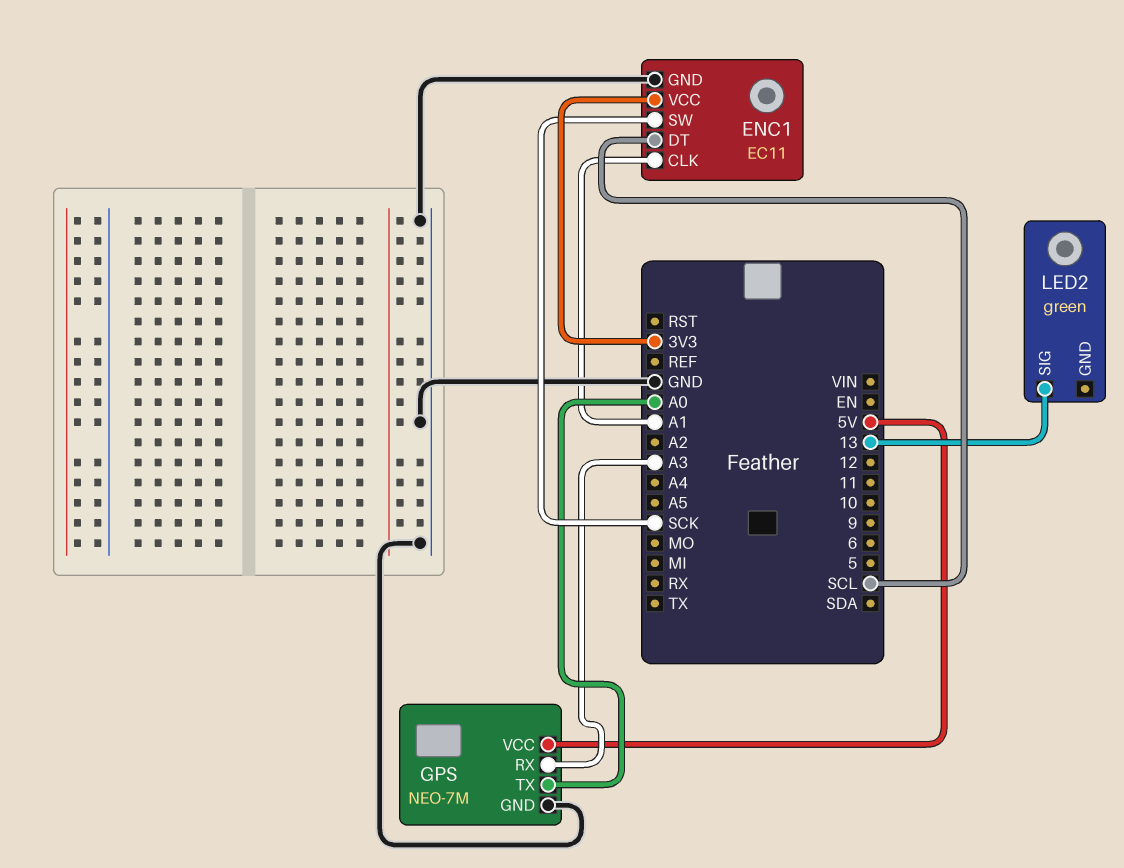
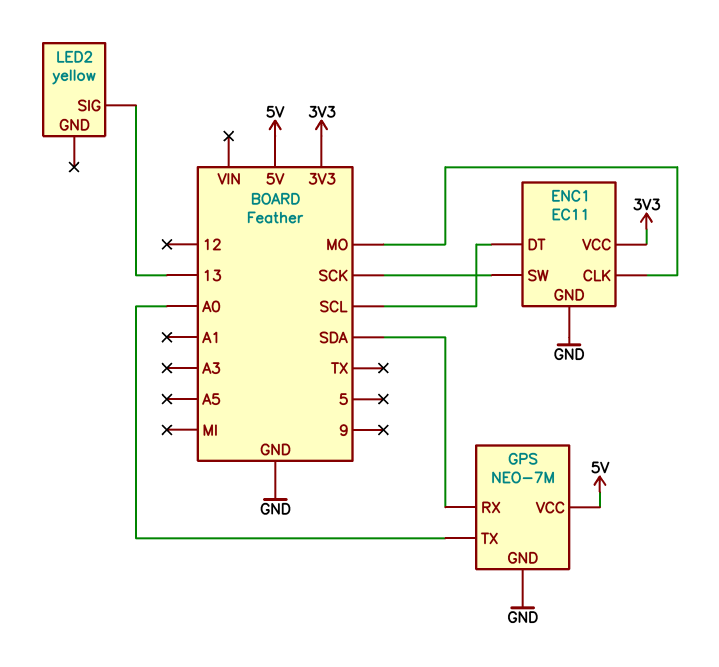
ENC1 pin CLK: A1 -> MO
GPS pin RX: A3 -> SDA
LED2: green -> yellow

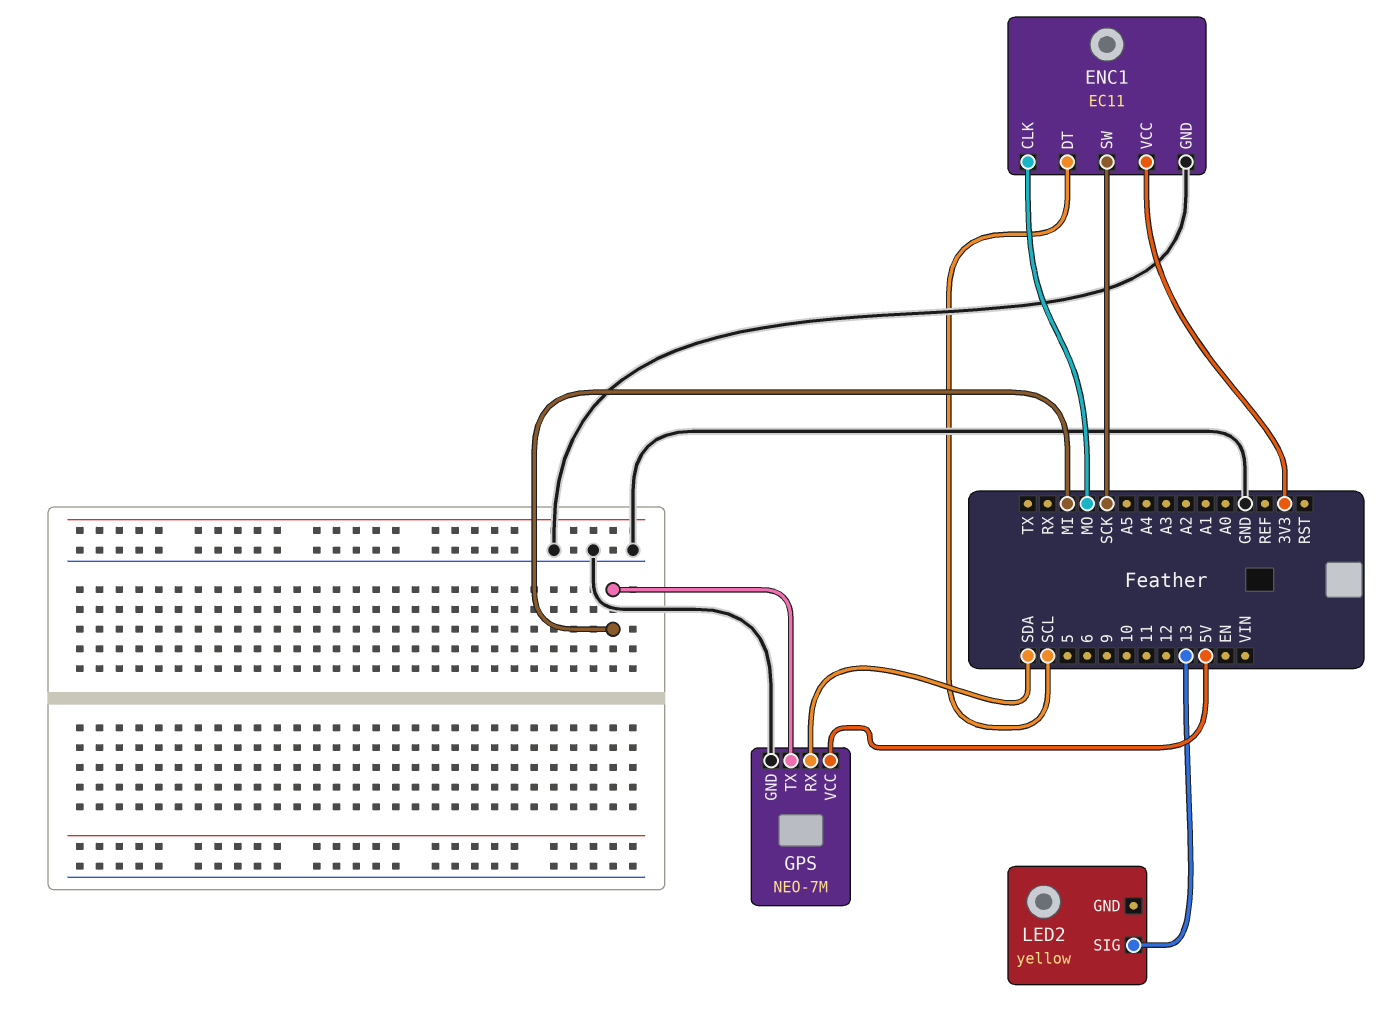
GPS pin TX: A0 -> MI

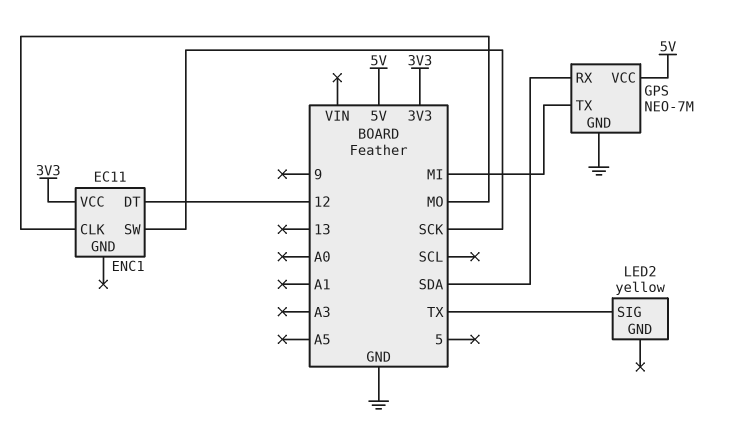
ENC1 pin DT: SCL -> 12
ENC1 pin GND: GND -> none
LED2 pin SIG: 13 -> TX

